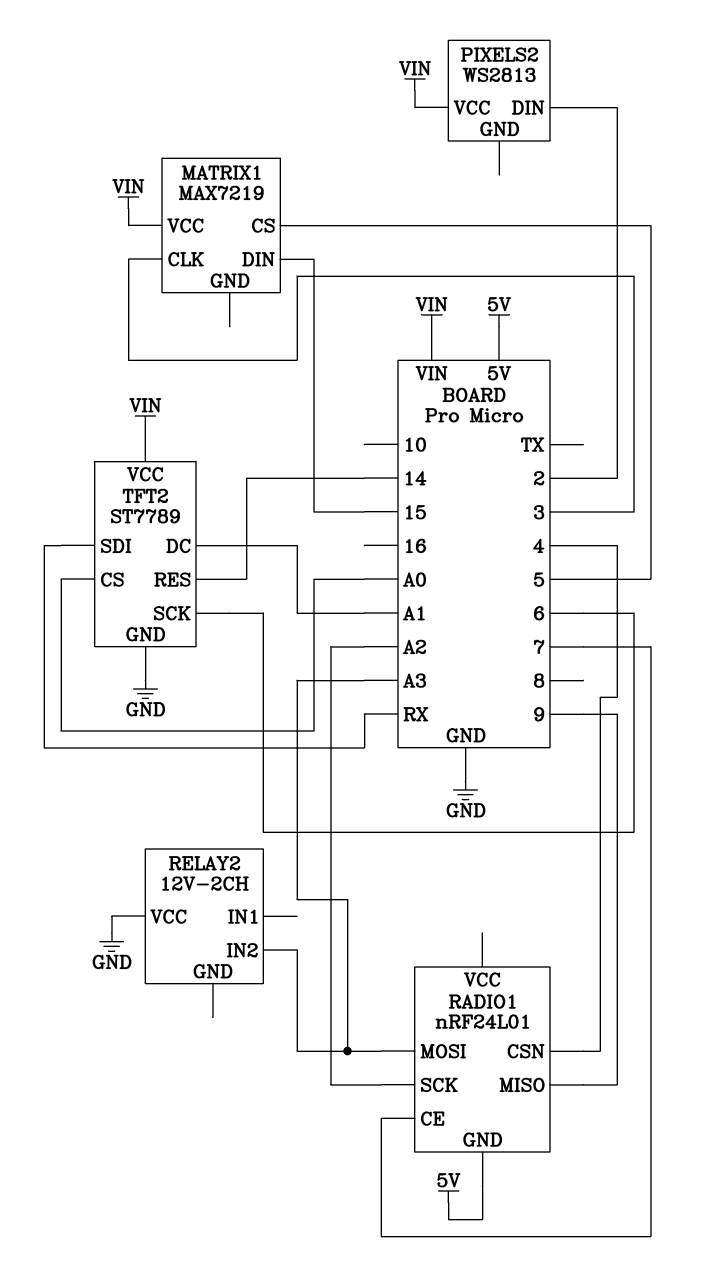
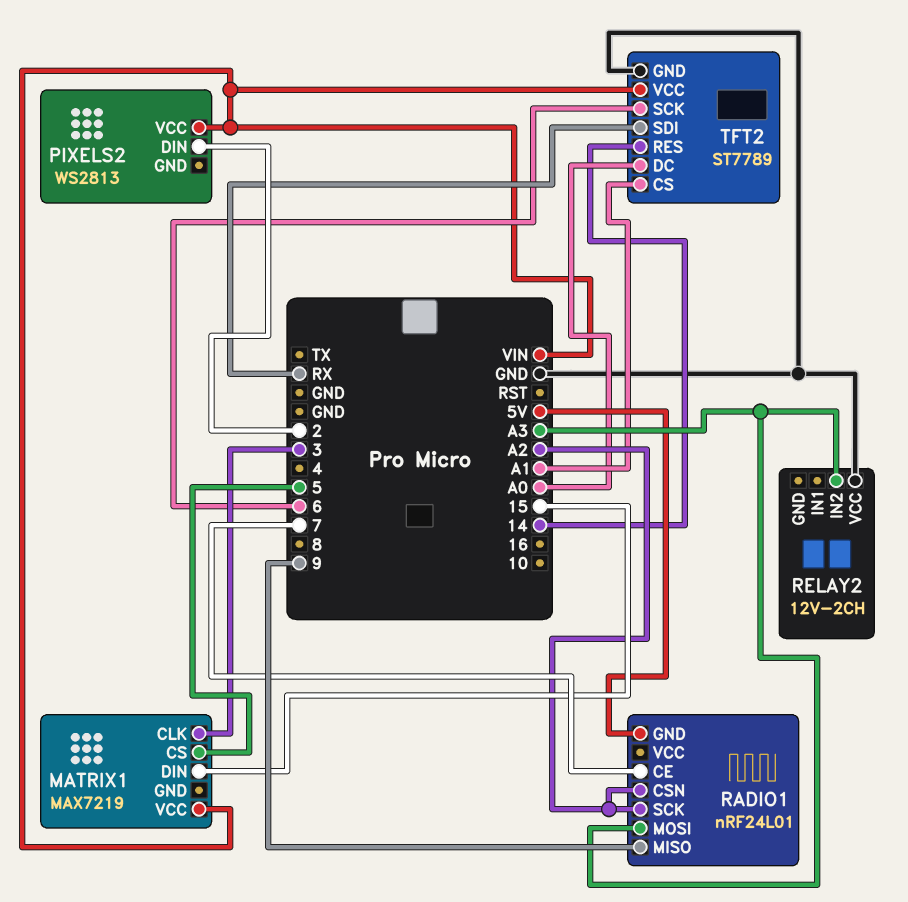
RADIO1 pin CSN: 4 -> A2
TFT2 pin CS: A0 -> A1
TFT2 pin DC: A1 -> A0

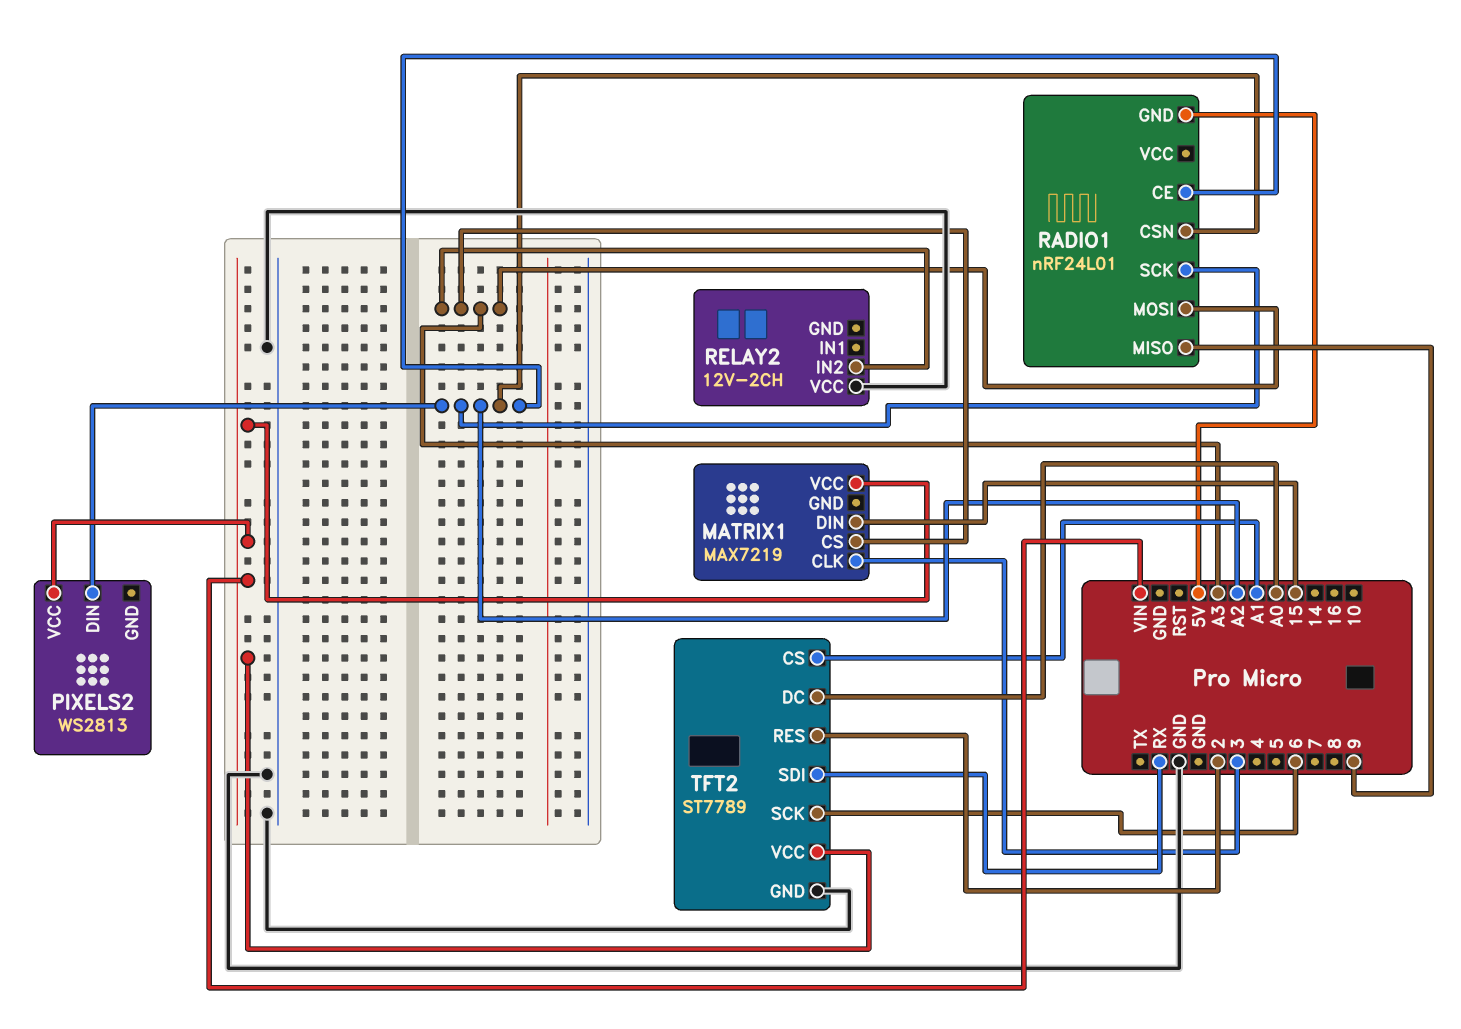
MATRIX1 pin CS: 5 -> A3
PIXELS2 pin DIN: 2 -> A2
RADIO1 pin CE: 7 -> A2
TFT2 pin RES: 14 -> 2

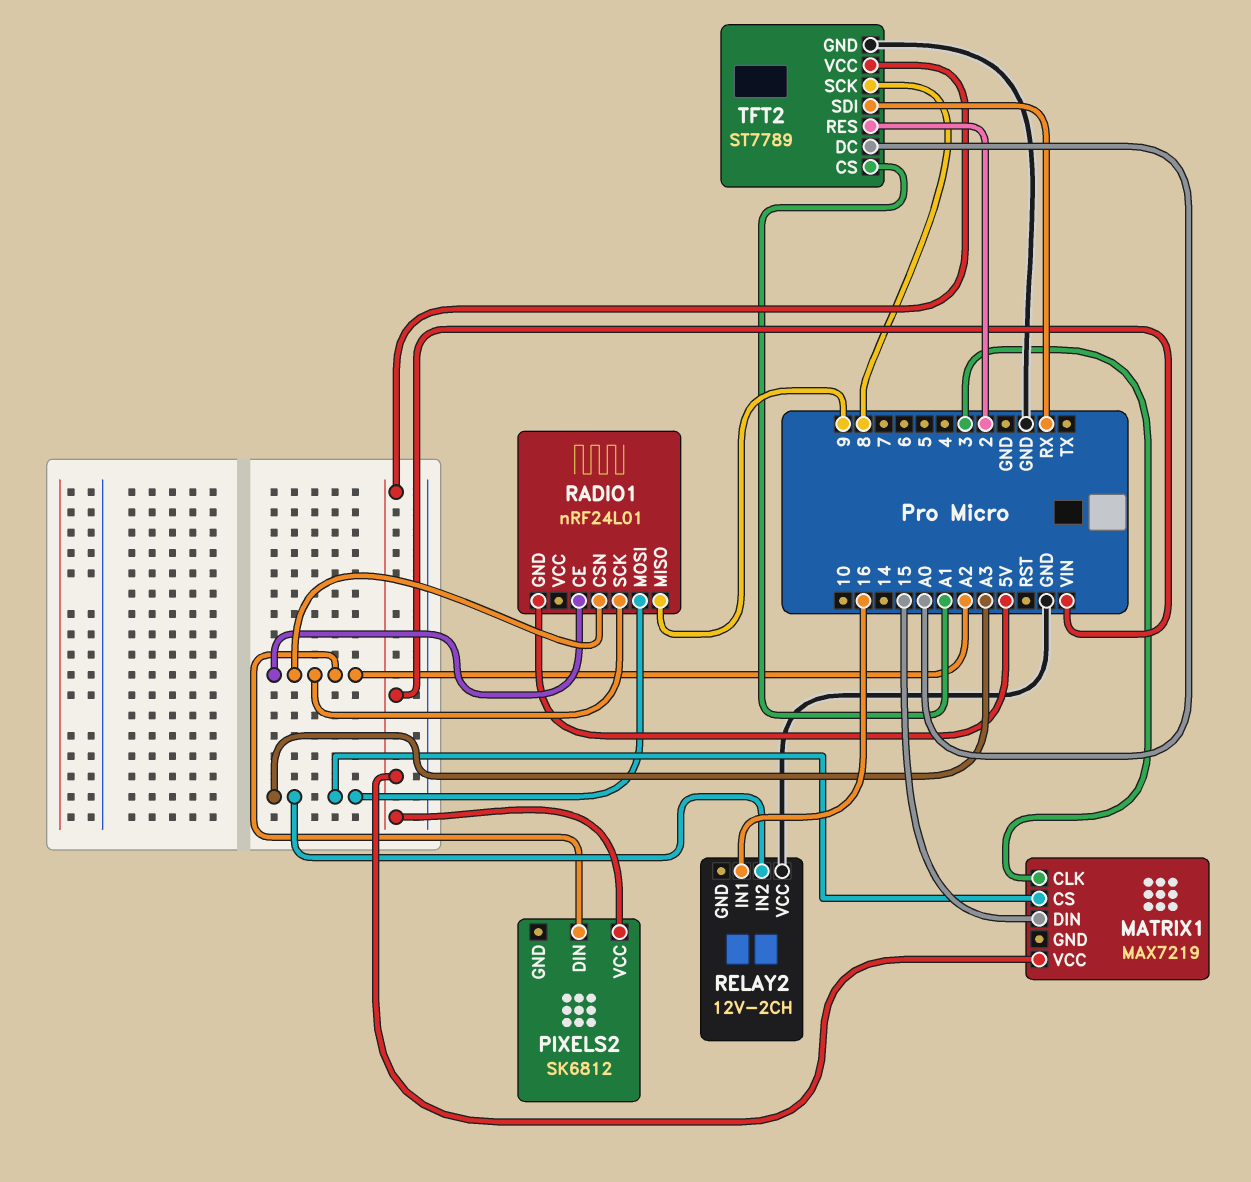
PIXELS2: WS2813 -> SK6812
RELAY2 pin IN1: none -> 16
TFT2 pin SCK: 6 -> 8

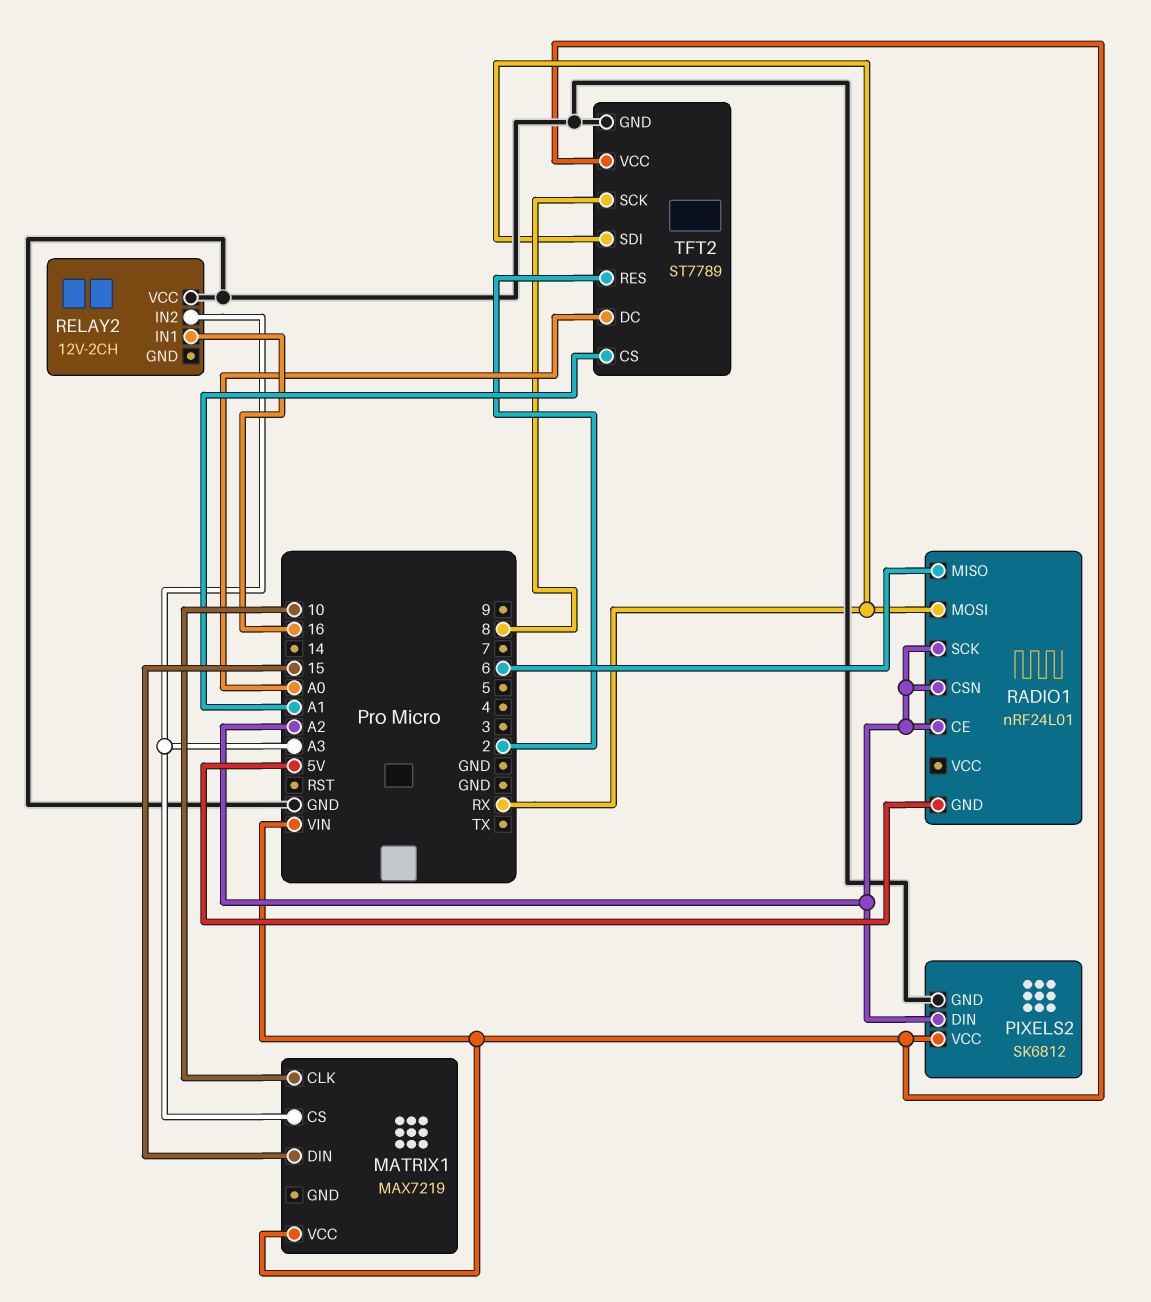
MATRIX1 pin CLK: 3 -> 10
PIXELS2 pin GND: none -> GND
RADIO1 pin MISO: 9 -> 6
RADIO1 pin MOSI: A3 -> RX

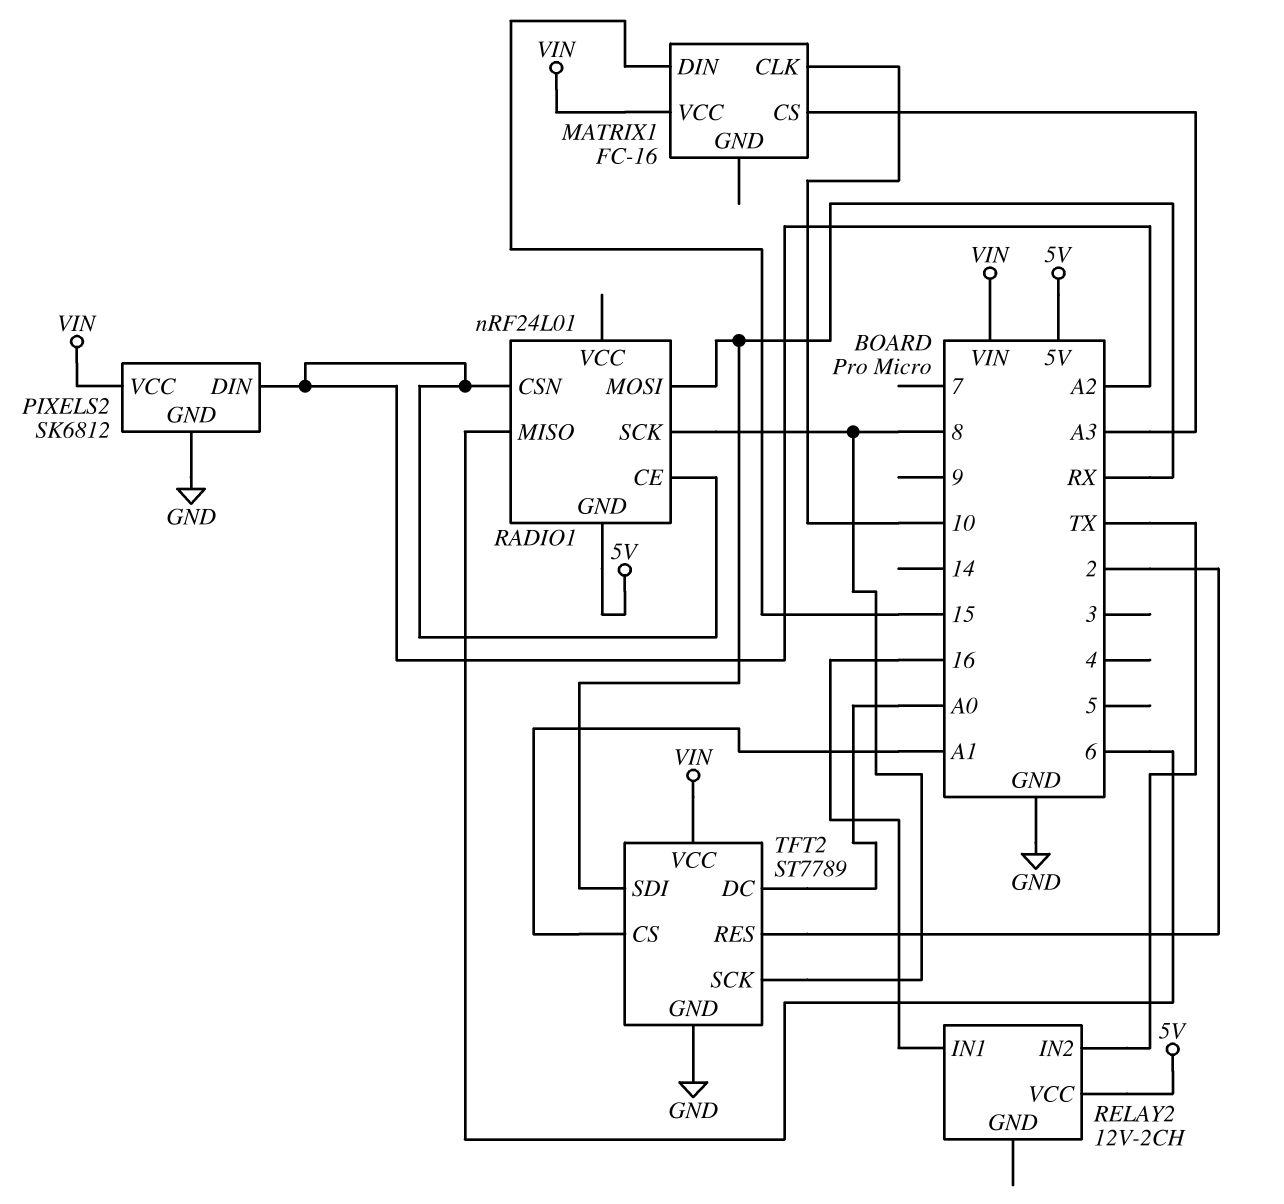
MATRIX1: MAX7219 -> FC-16
RADIO1 pin SCK: A2 -> 8
RELAY2 pin IN2: A3 -> TX
RELAY2 pin VCC: GND -> 5V

